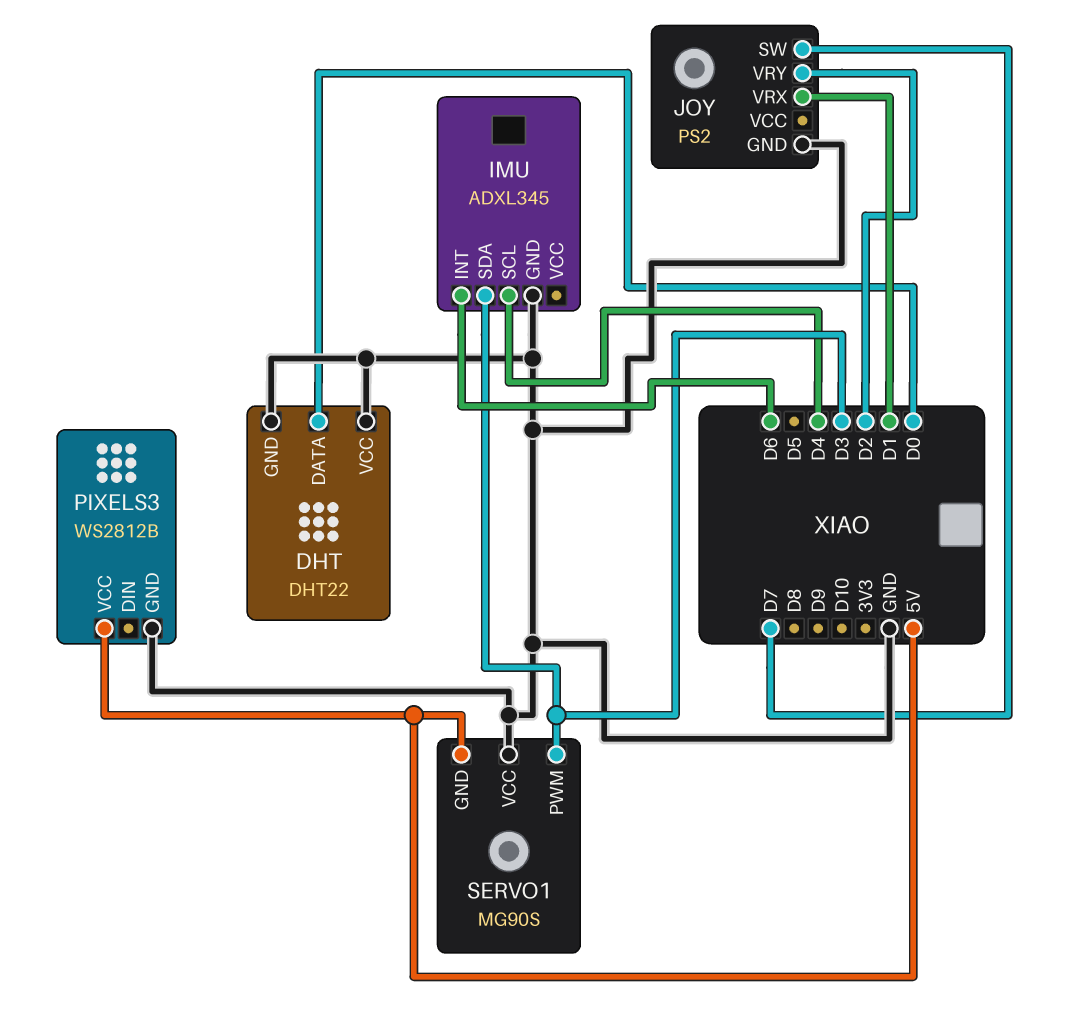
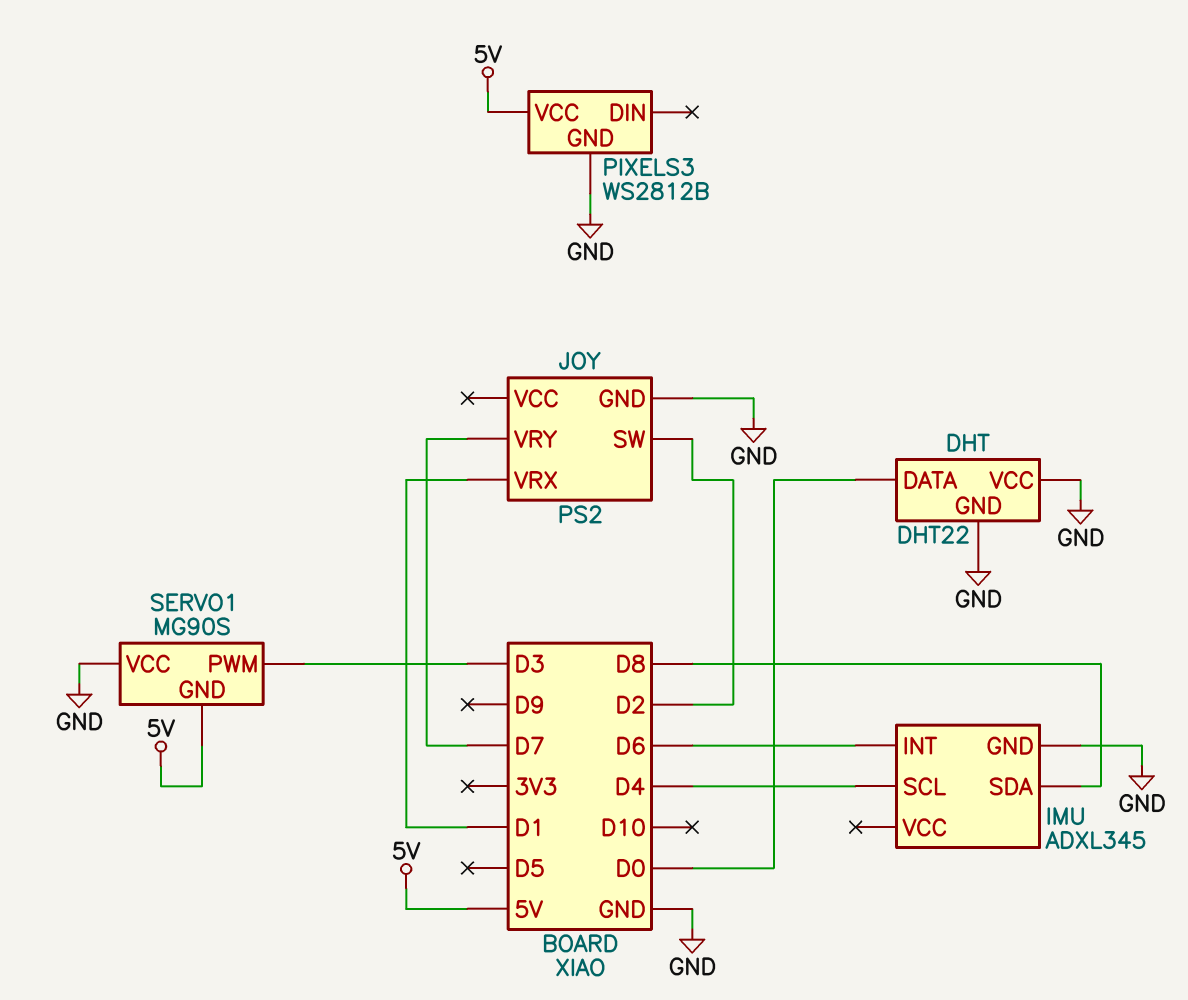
IMU pin SDA: D3 -> D8
JOY pin SW: D7 -> D2
JOY pin VRY: D2 -> D7

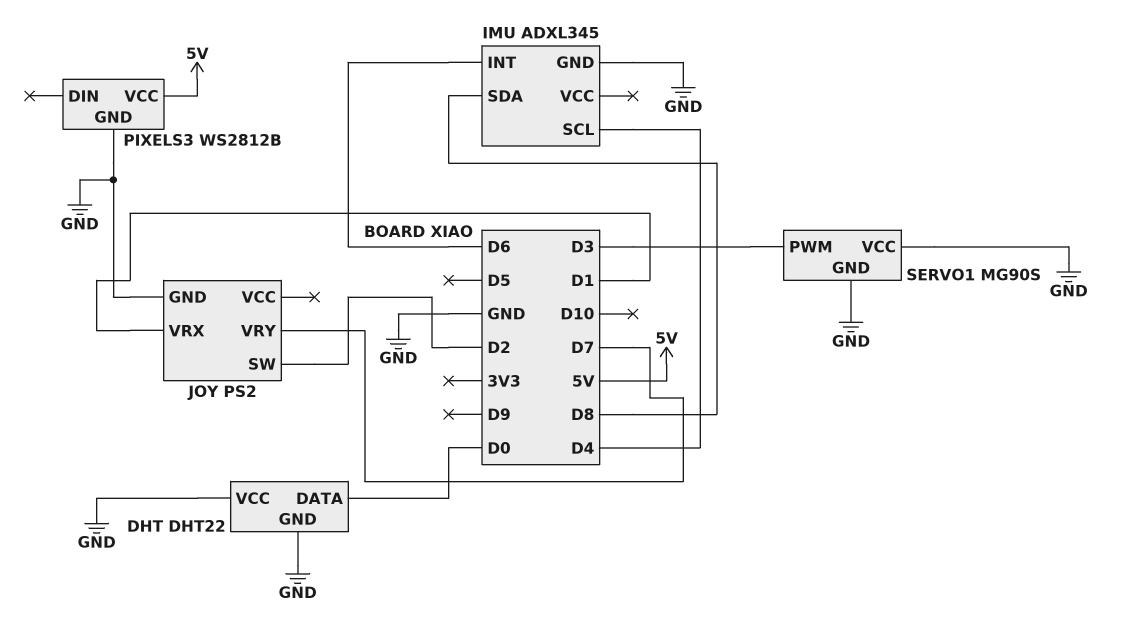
SERVO1 pin GND: 5V -> GND

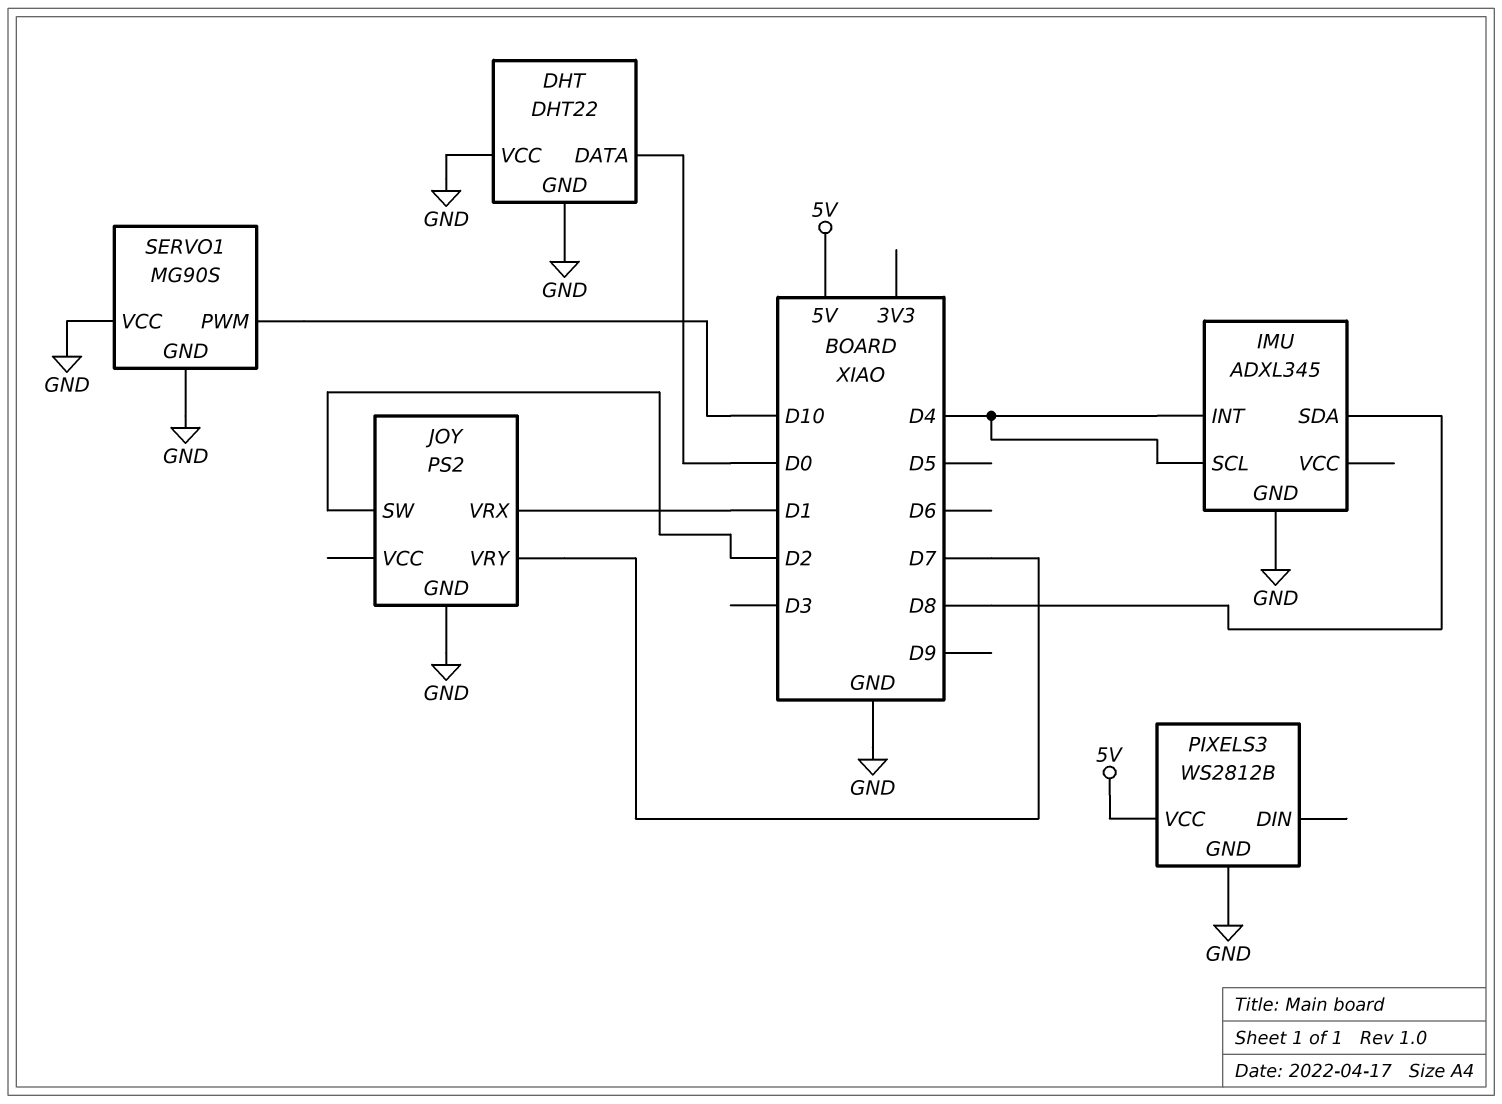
IMU pin INT: D6 -> D4
SERVO1 pin PWM: D3 -> D10

